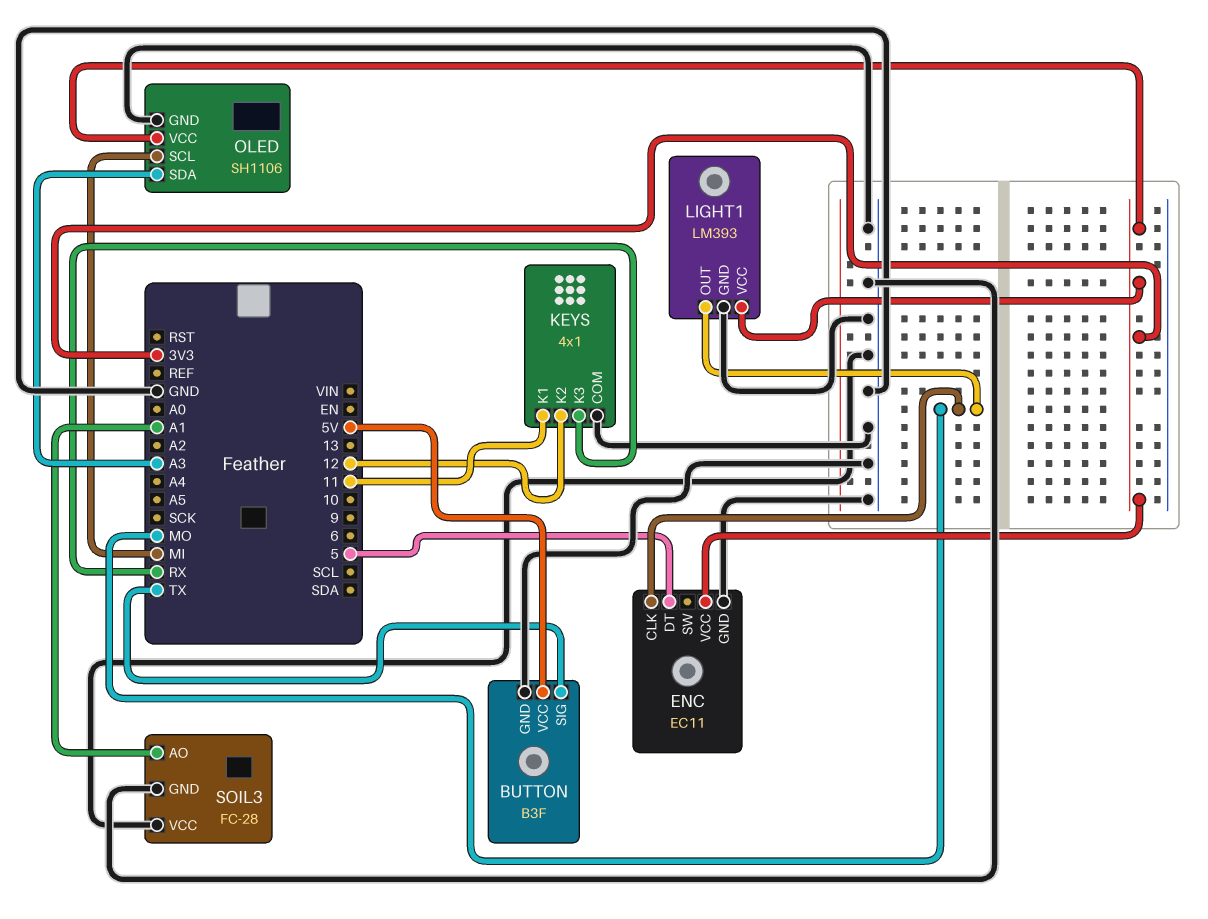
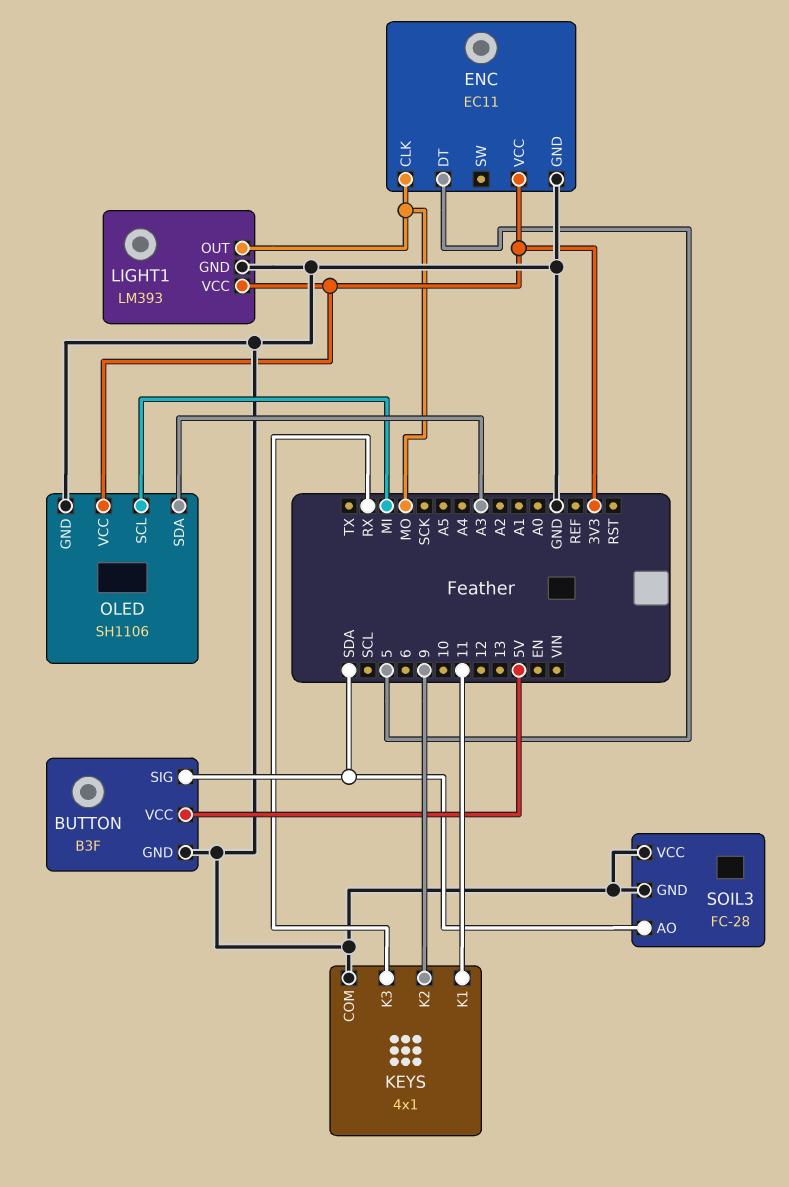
BUTTON pin SIG: TX -> SDA
KEYS pin K2: 12 -> 9
SOIL3 pin AO: A1 -> SDA

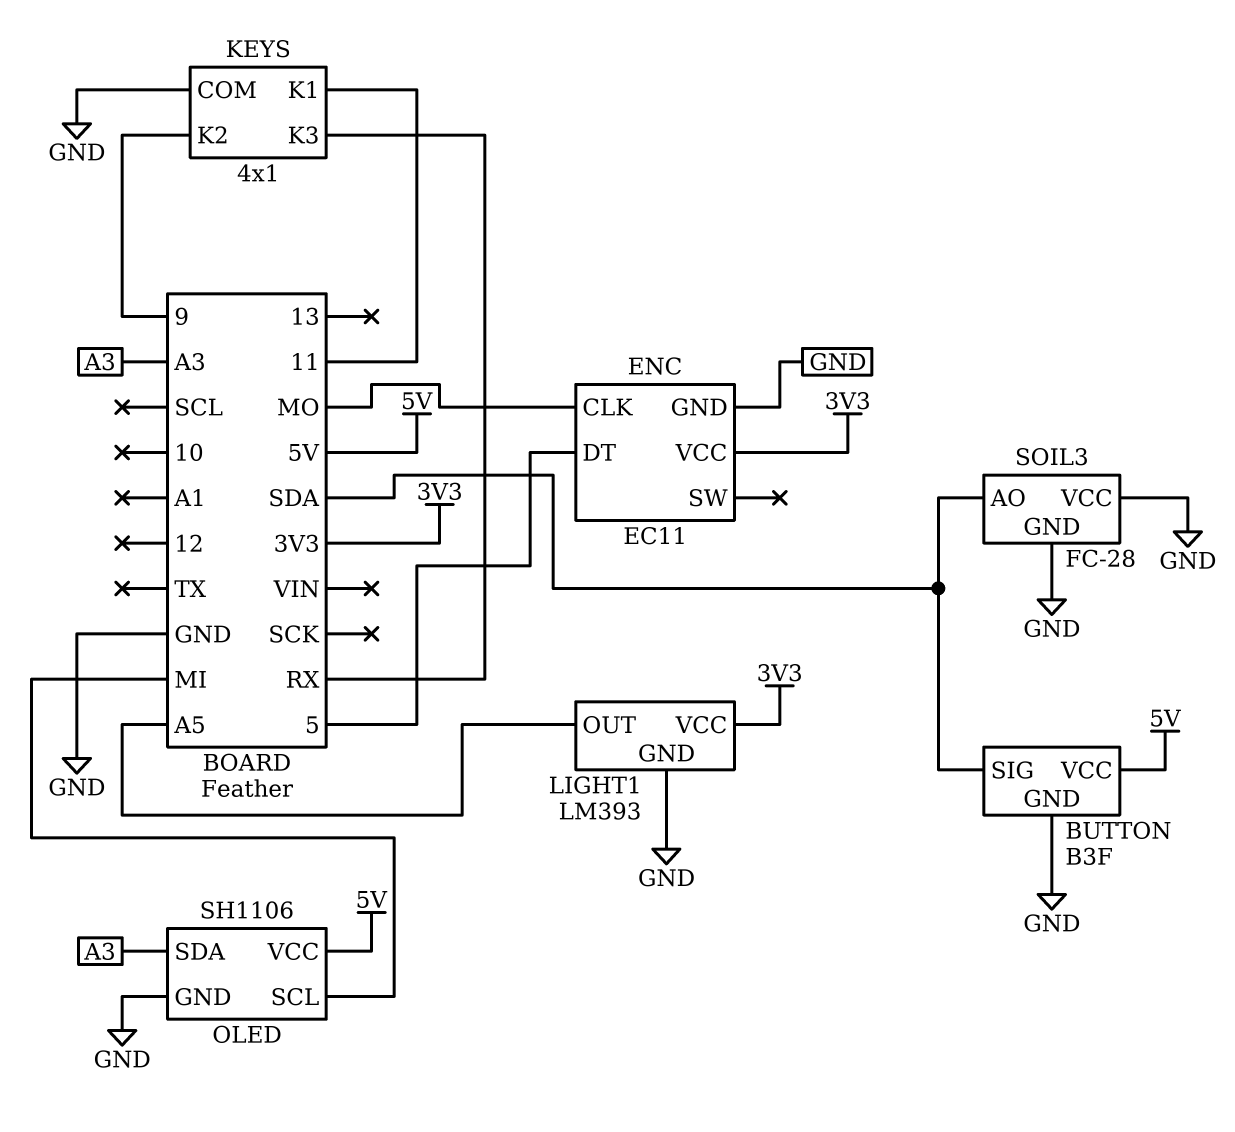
LIGHT1 pin OUT: MO -> A5
OLED pin VCC: 3V3 -> 5V

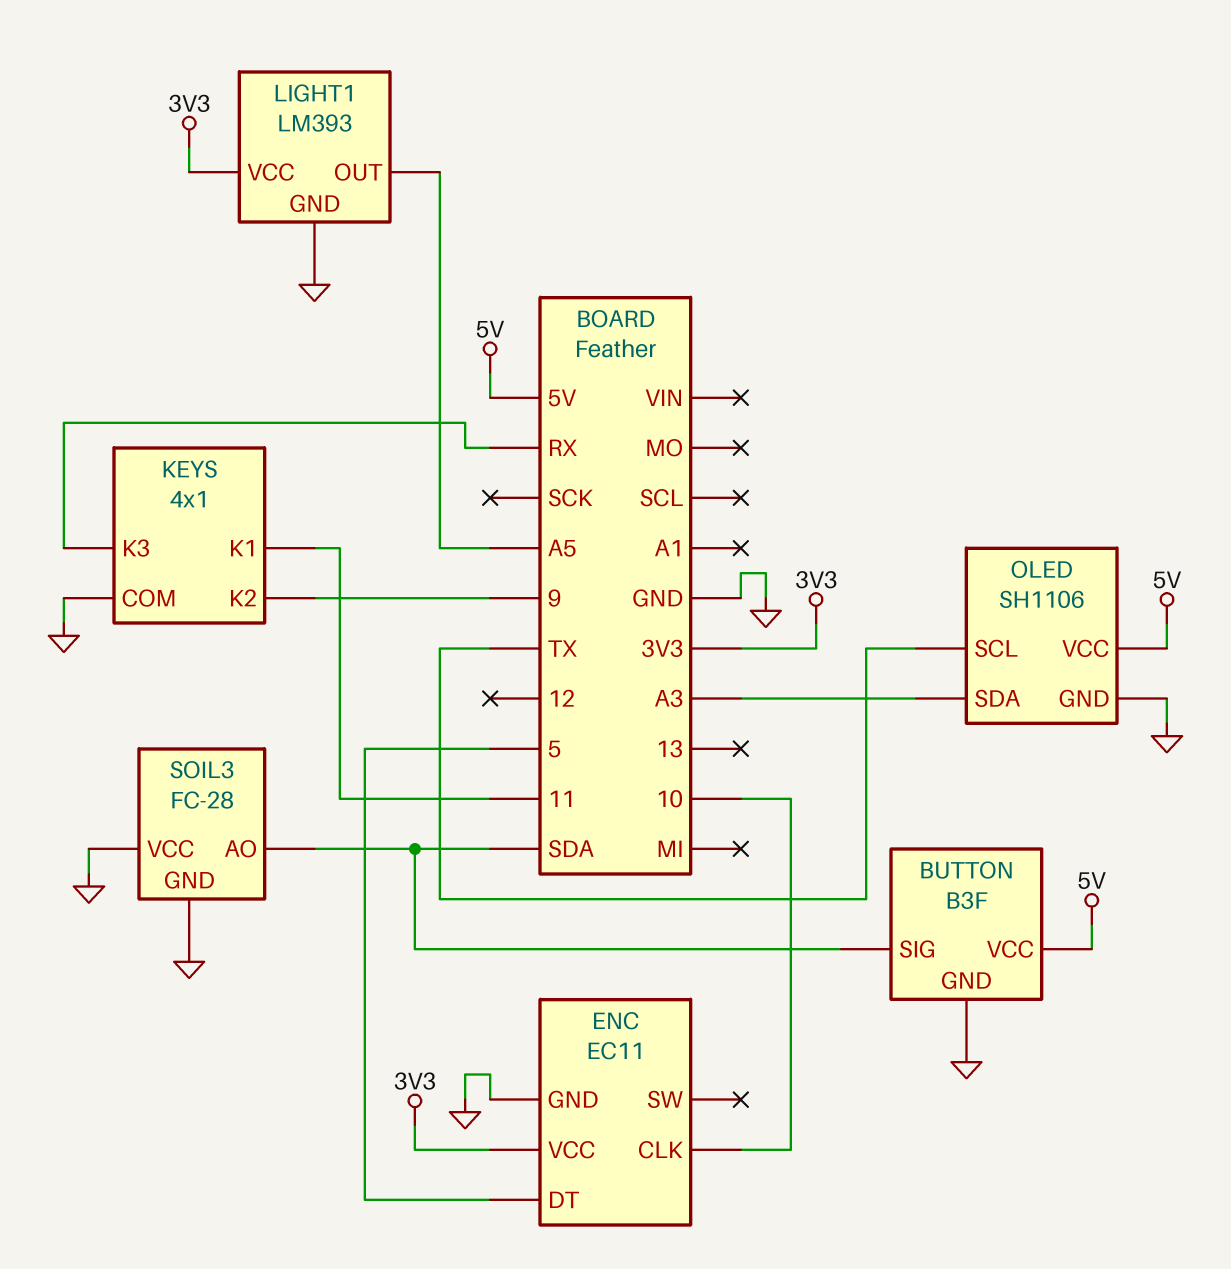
ENC pin CLK: MO -> 10
OLED pin SCL: MI -> TX

